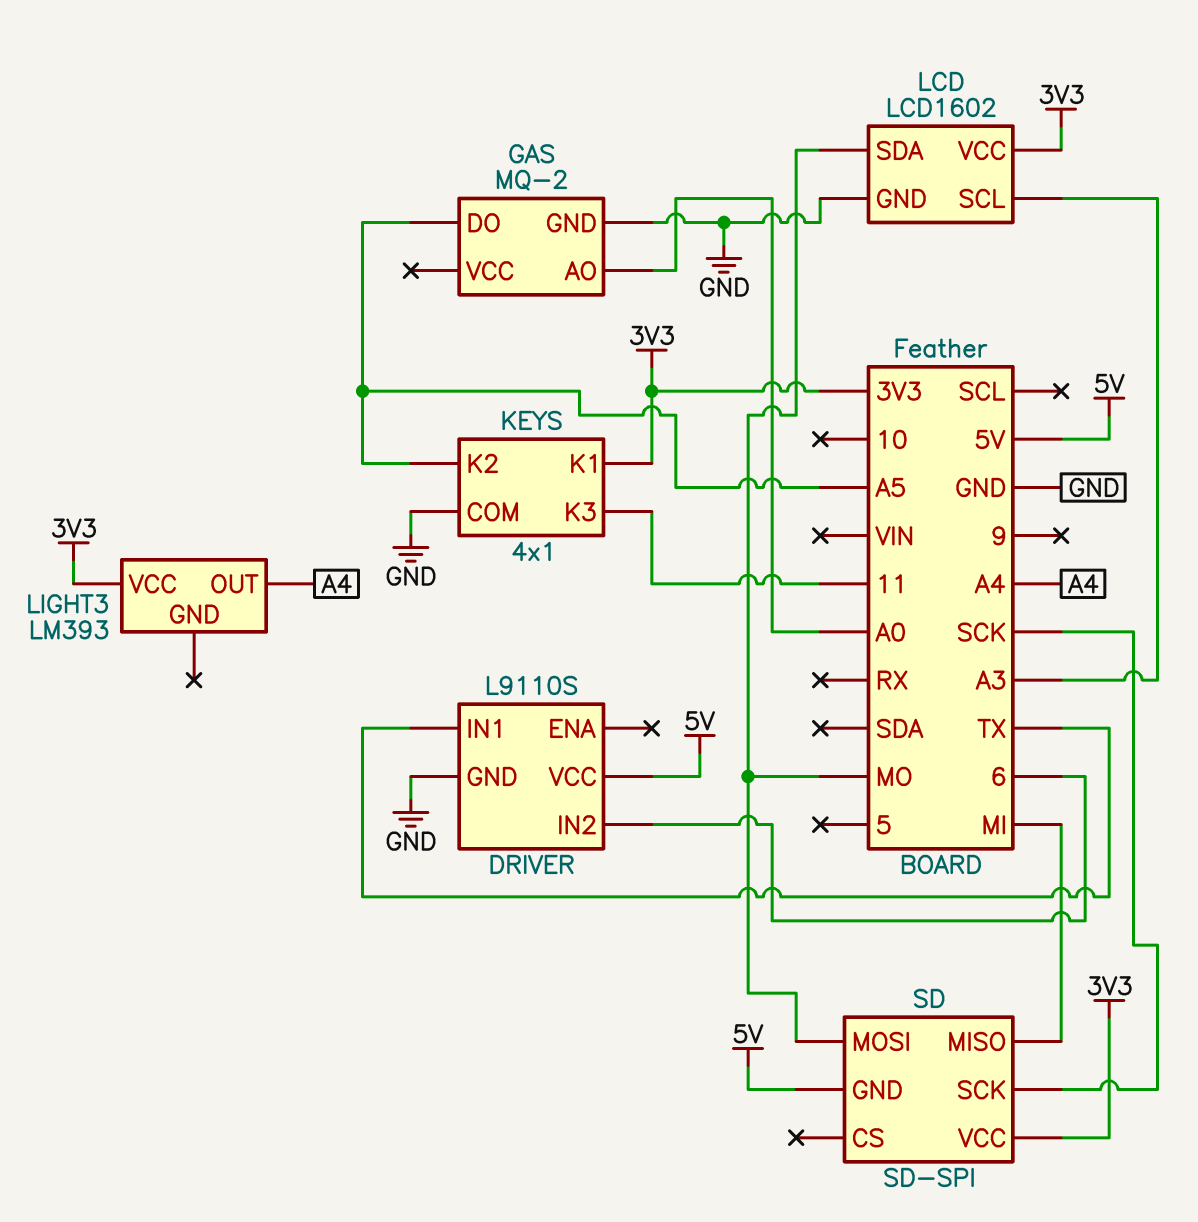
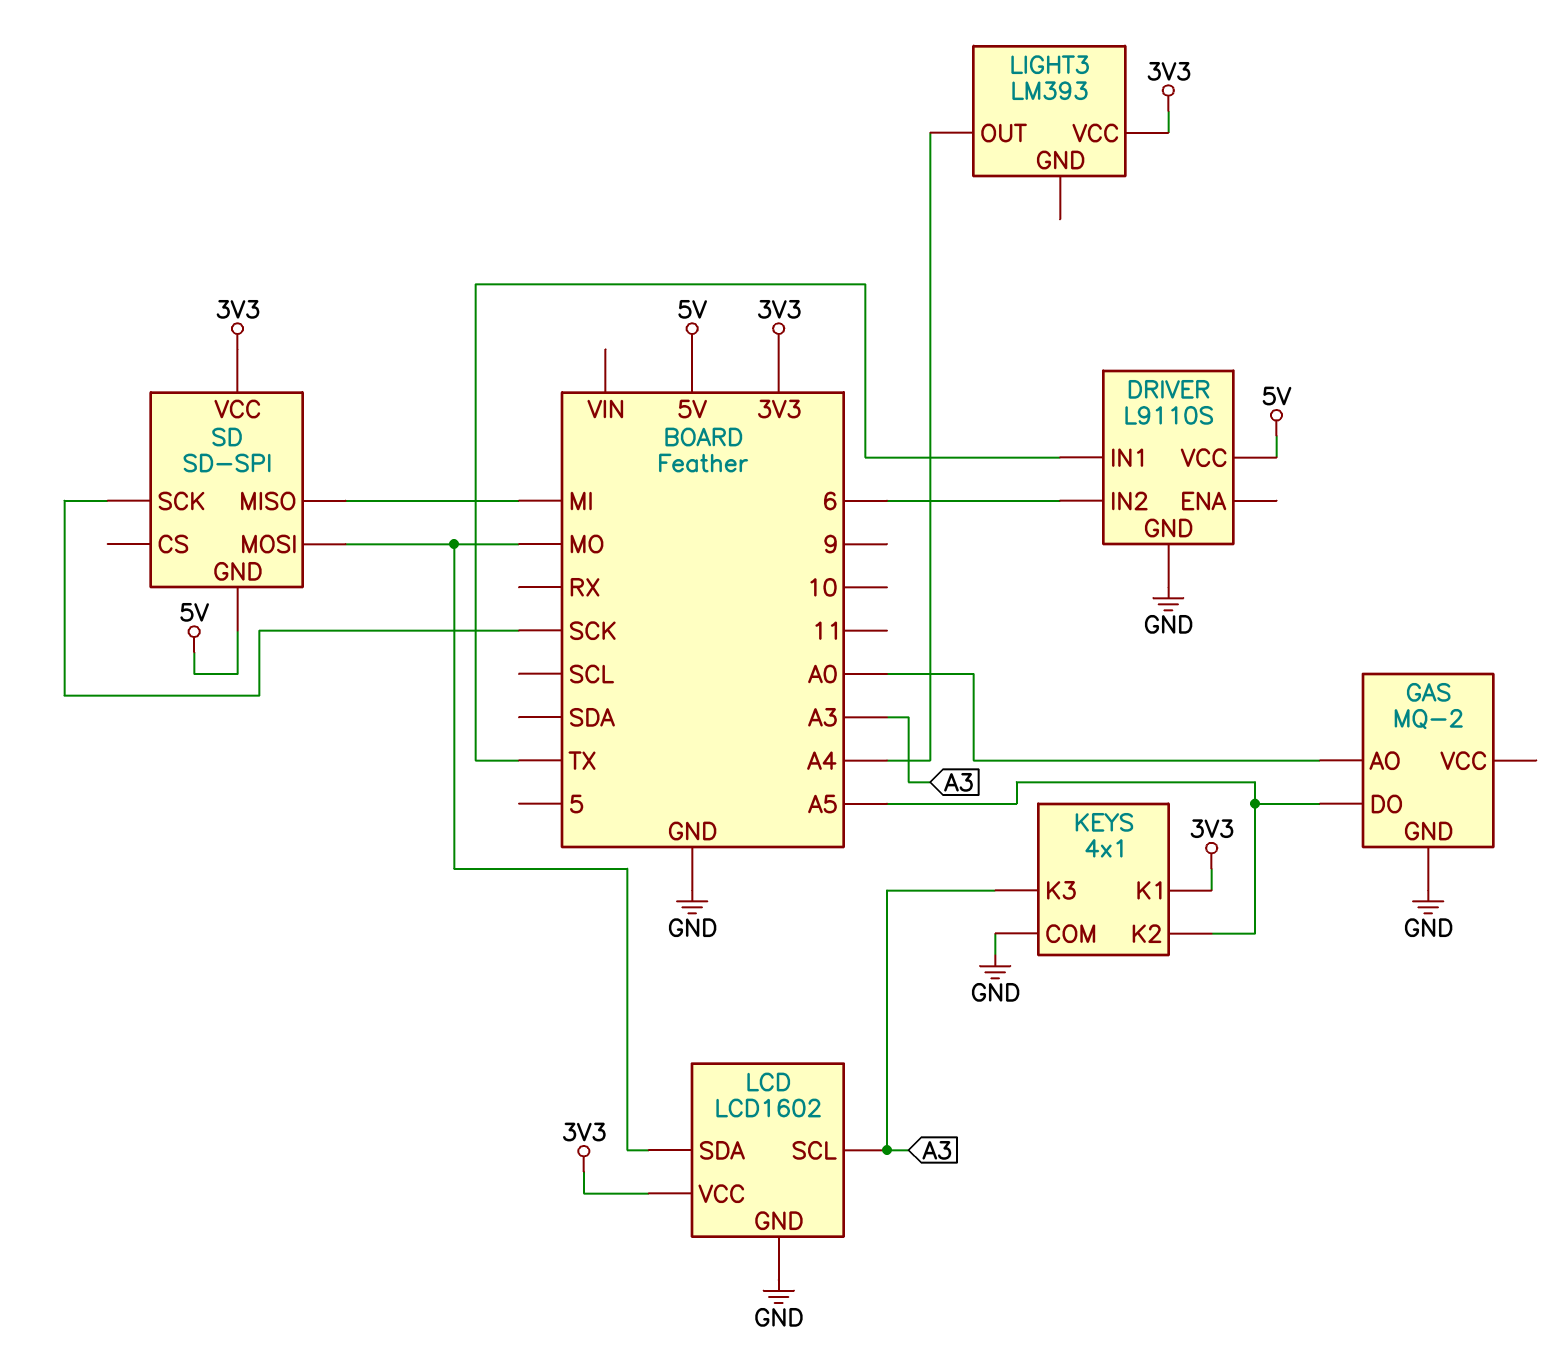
KEYS pin K3: 11 -> A3

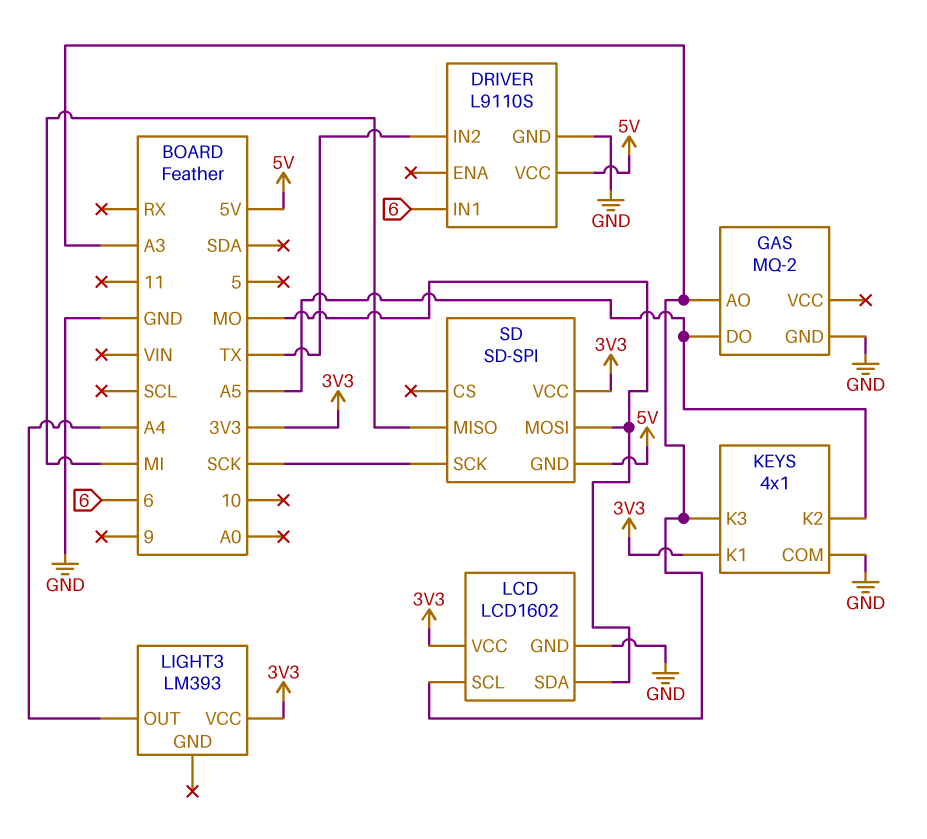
DRIVER pin IN1: TX -> 6
DRIVER pin IN2: 6 -> TX
GAS pin AO: A0 -> A3

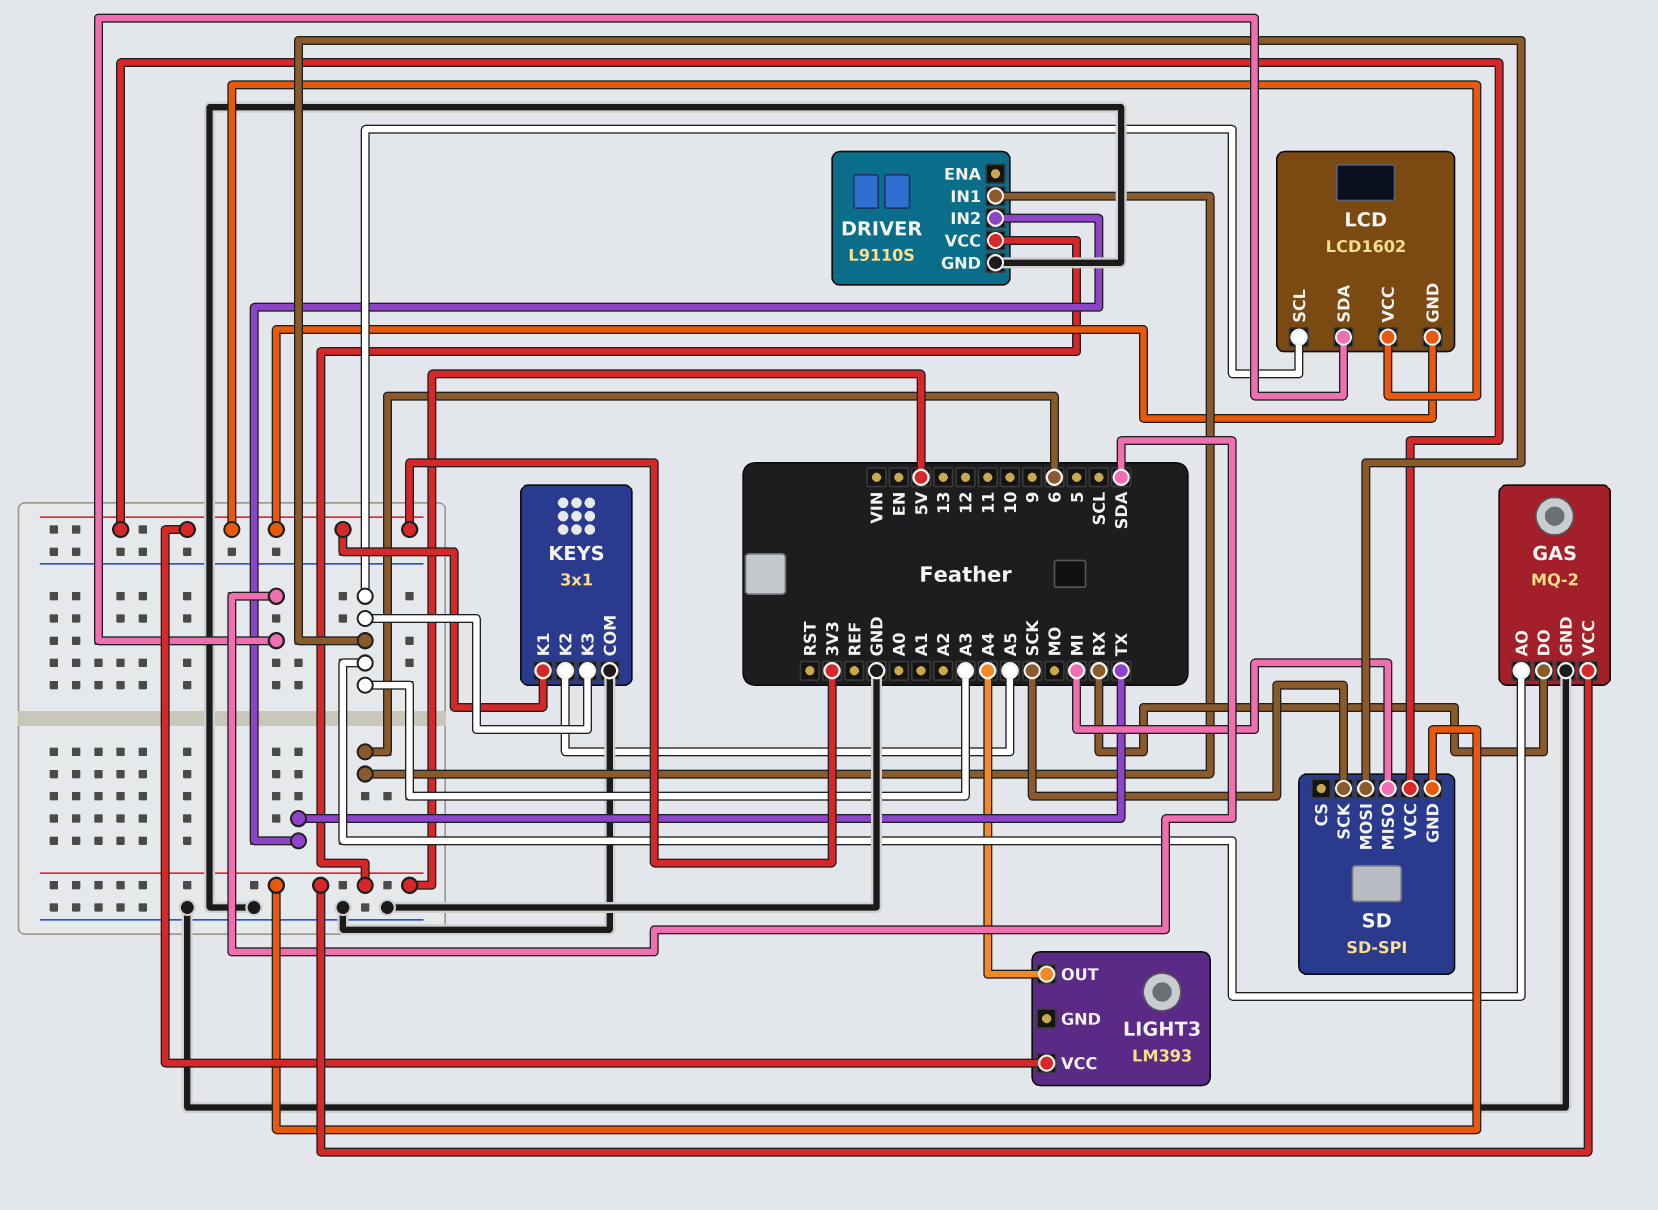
GAS pin DO: A5 -> RX
GAS pin VCC: none -> 5V
KEYS: 4x1 -> 3x1
LCD pin GND: GND -> 3V3
LCD pin SDA: MO -> SDA
SD pin MOSI: MO -> A3

